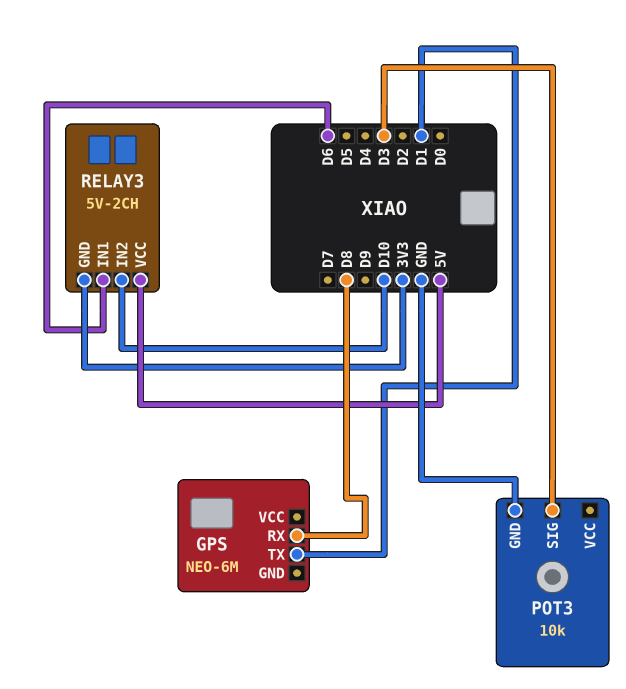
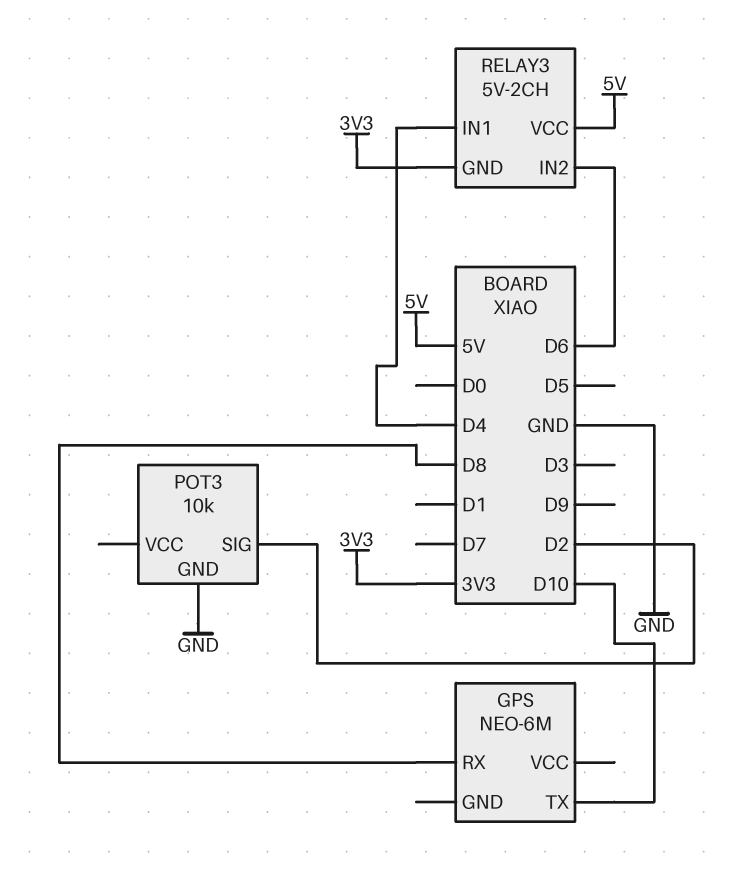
GPS pin TX: D1 -> D10
POT3 pin SIG: D3 -> D2
RELAY3 pin IN1: D6 -> D4
RELAY3 pin IN2: D10 -> D6

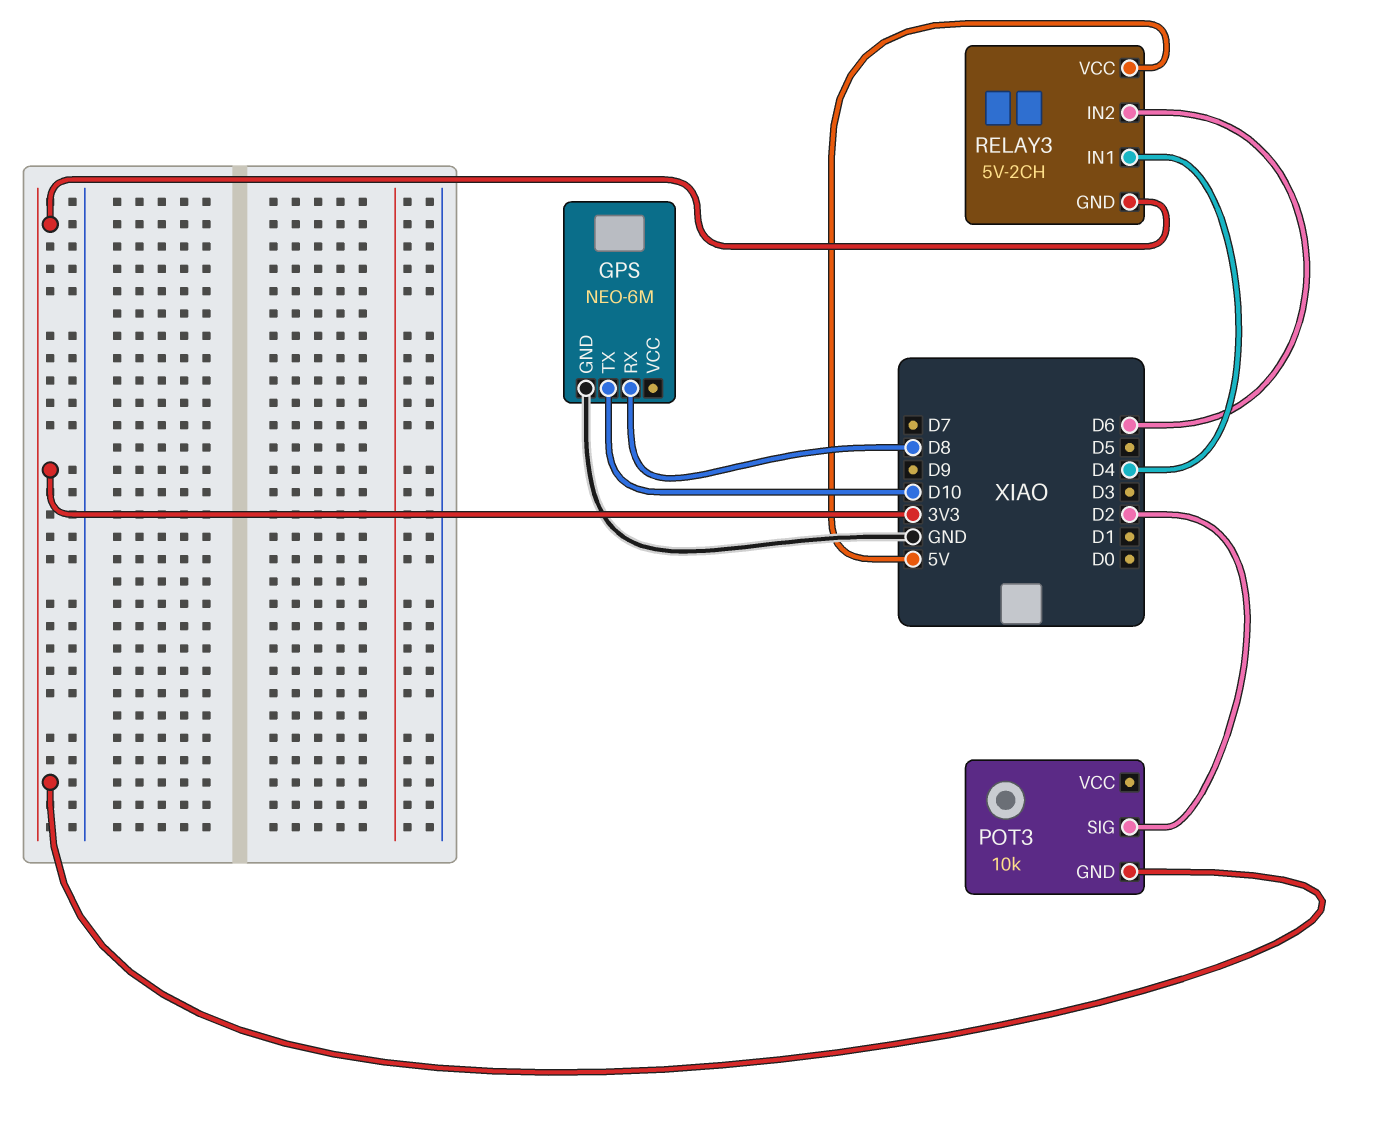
GPS pin GND: none -> GND
POT3 pin GND: GND -> 3V3

